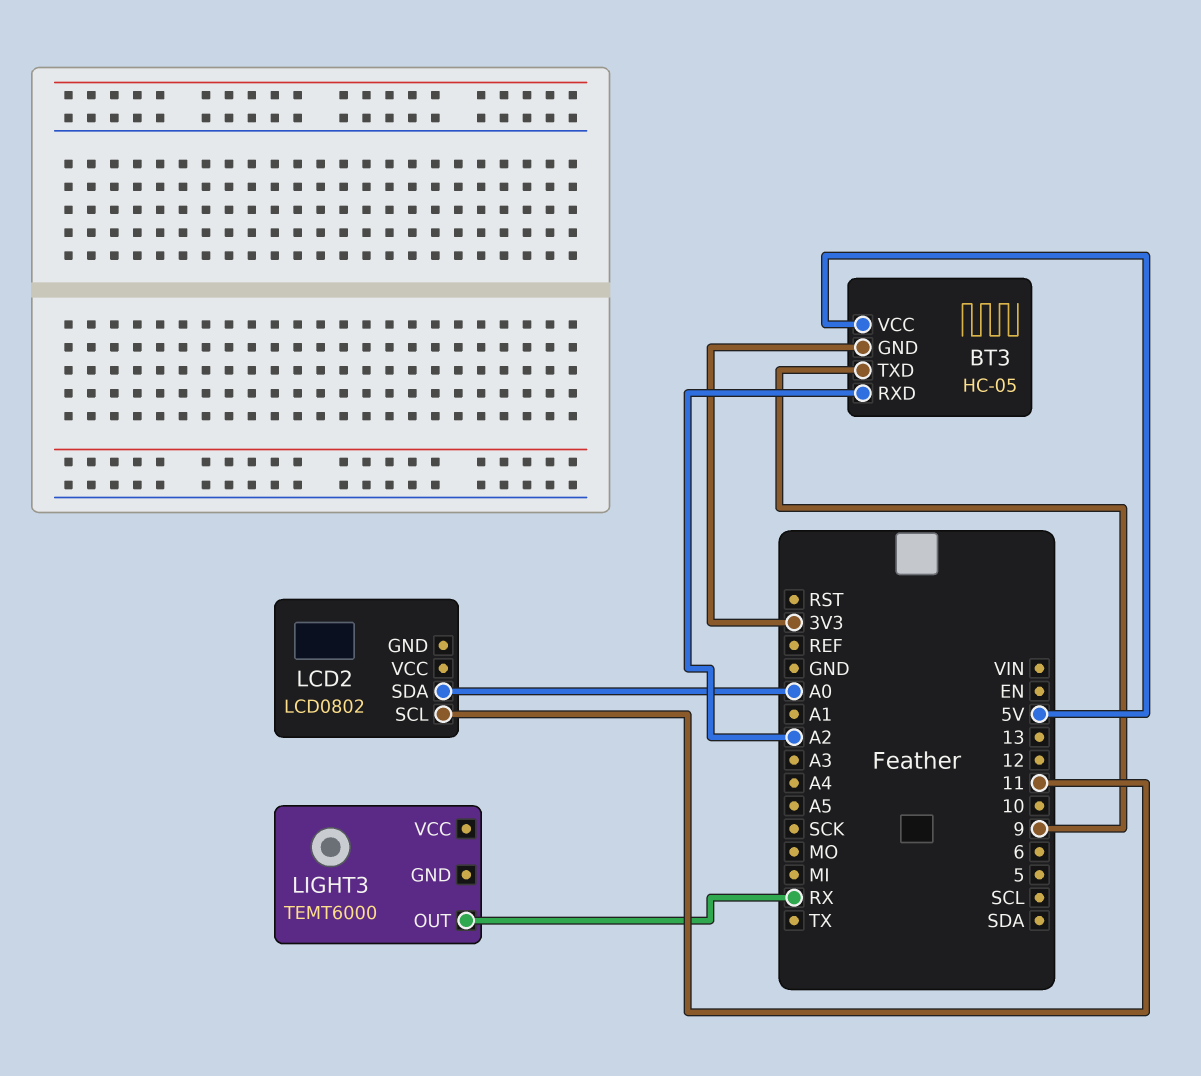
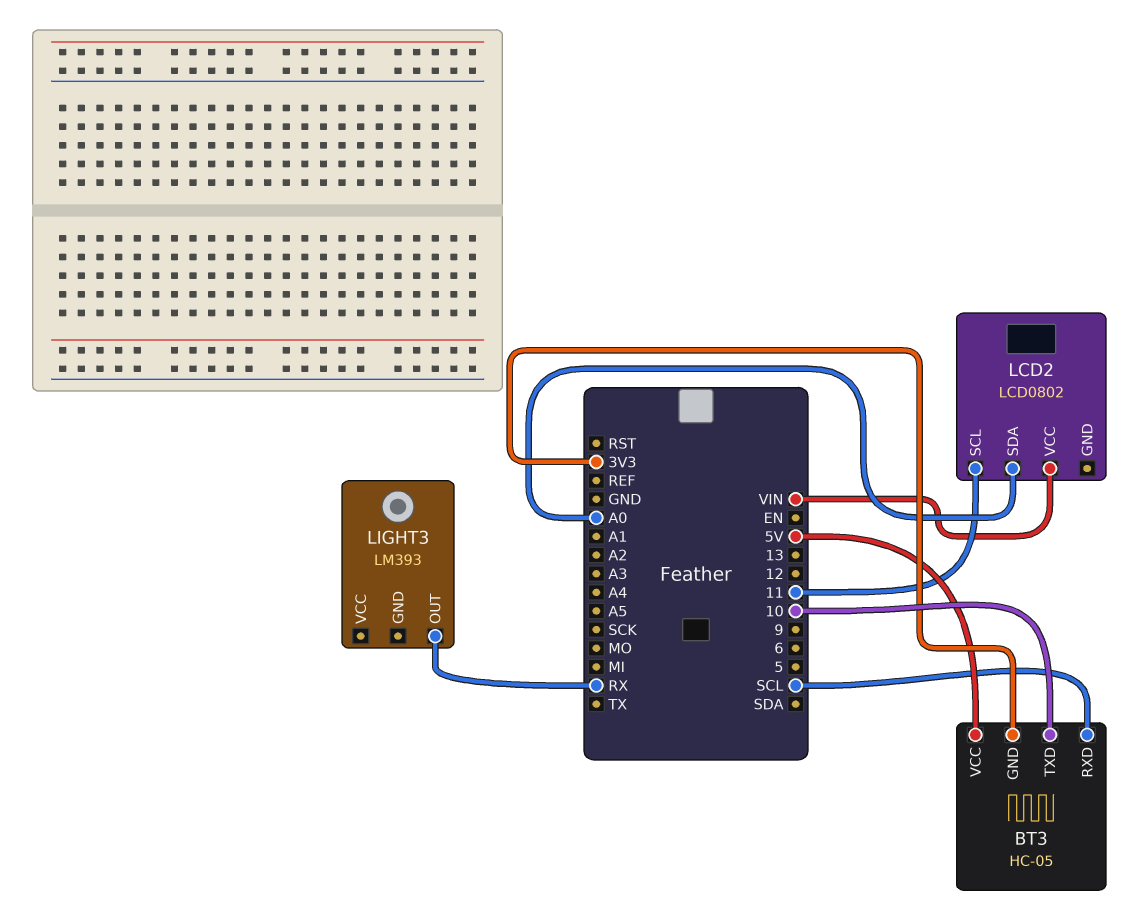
BT3 pin RXD: A2 -> SCL
BT3 pin TXD: 9 -> 10
LCD2 pin VCC: none -> VIN
LIGHT3: TEMT6000 -> LM393

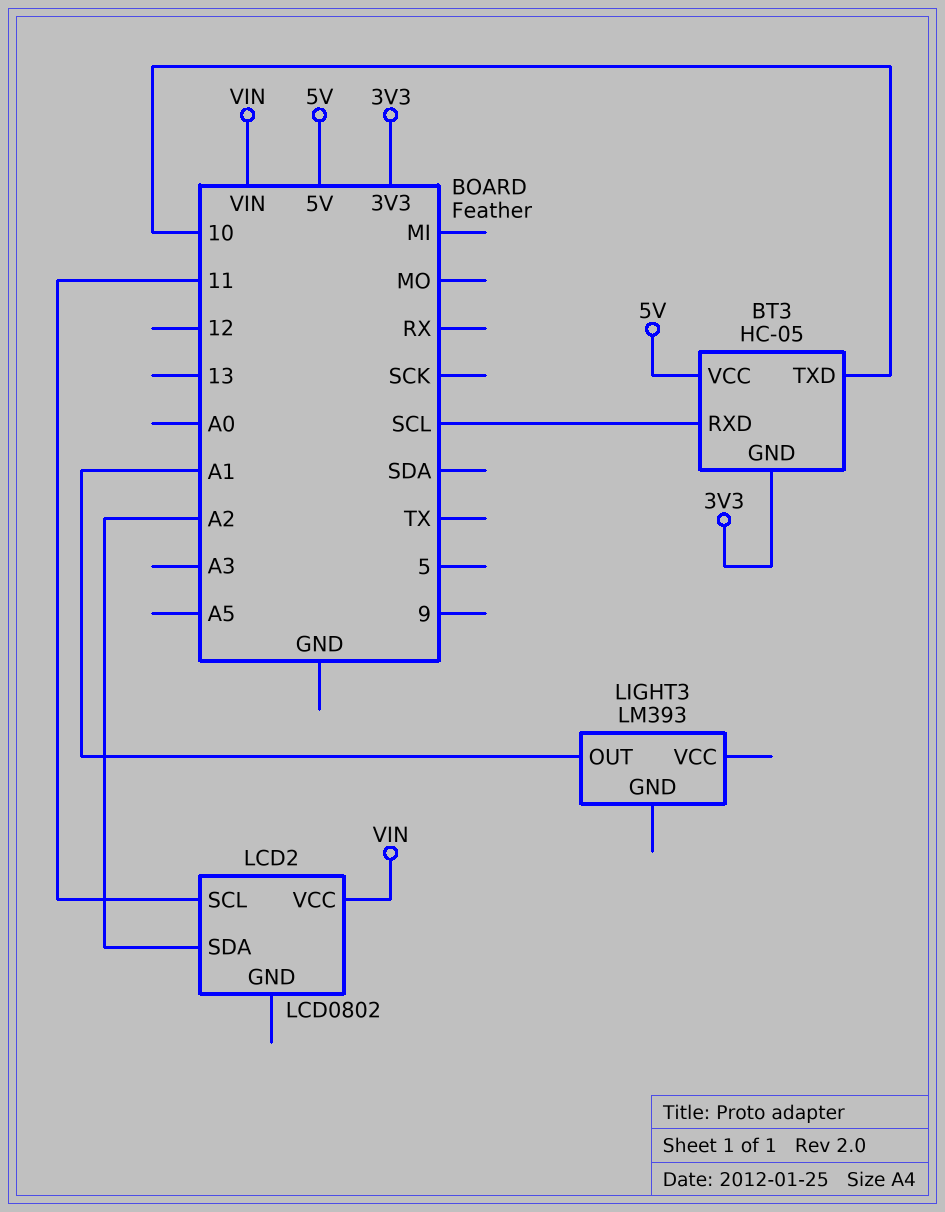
LCD2 pin SDA: A0 -> A2
LIGHT3 pin OUT: RX -> A1

